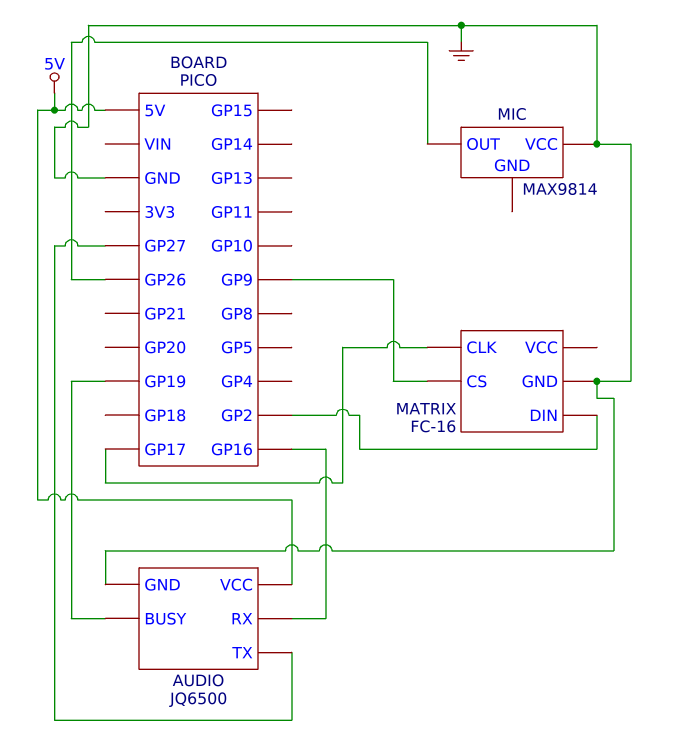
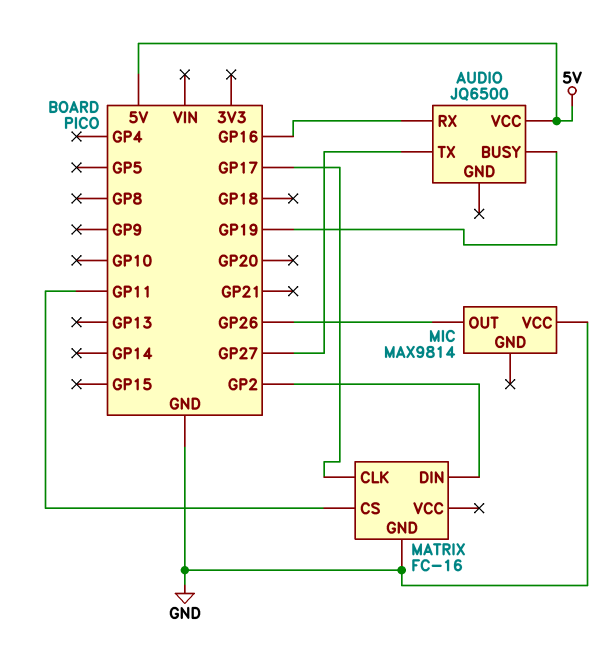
AUDIO pin GND: GND -> none
MATRIX pin CS: GP9 -> GP11

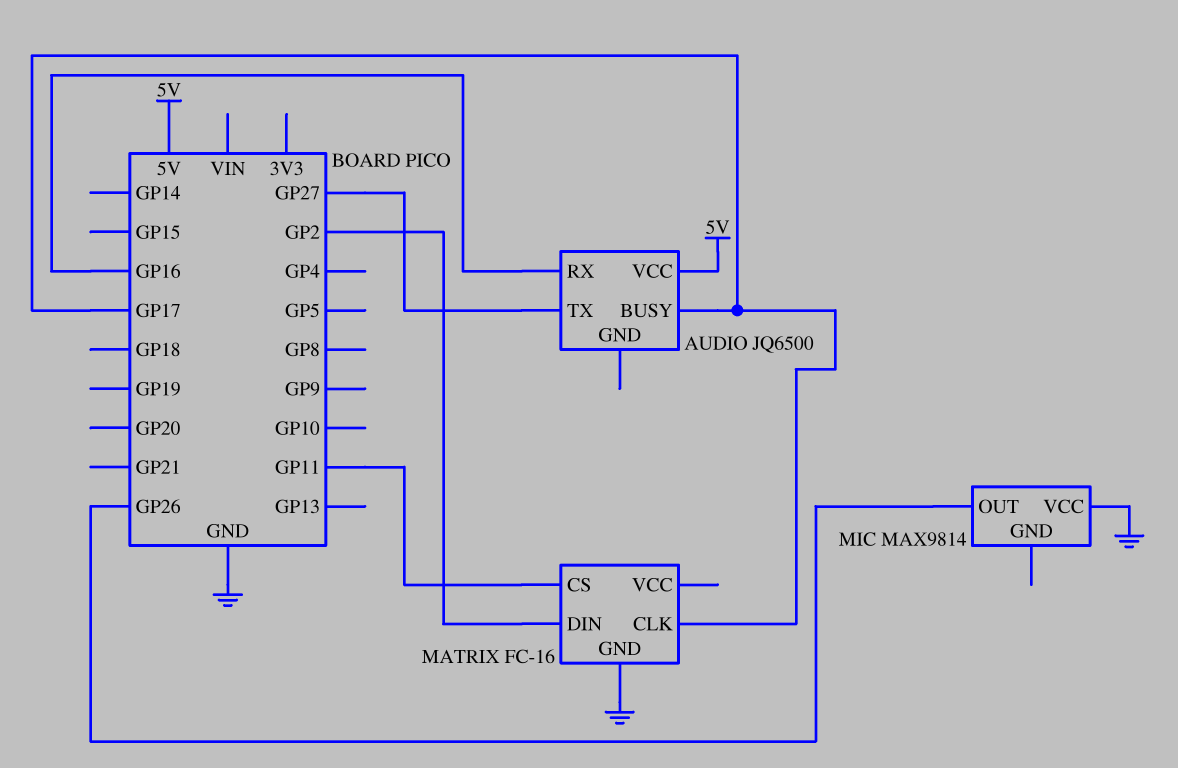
AUDIO pin BUSY: GP19 -> GP17

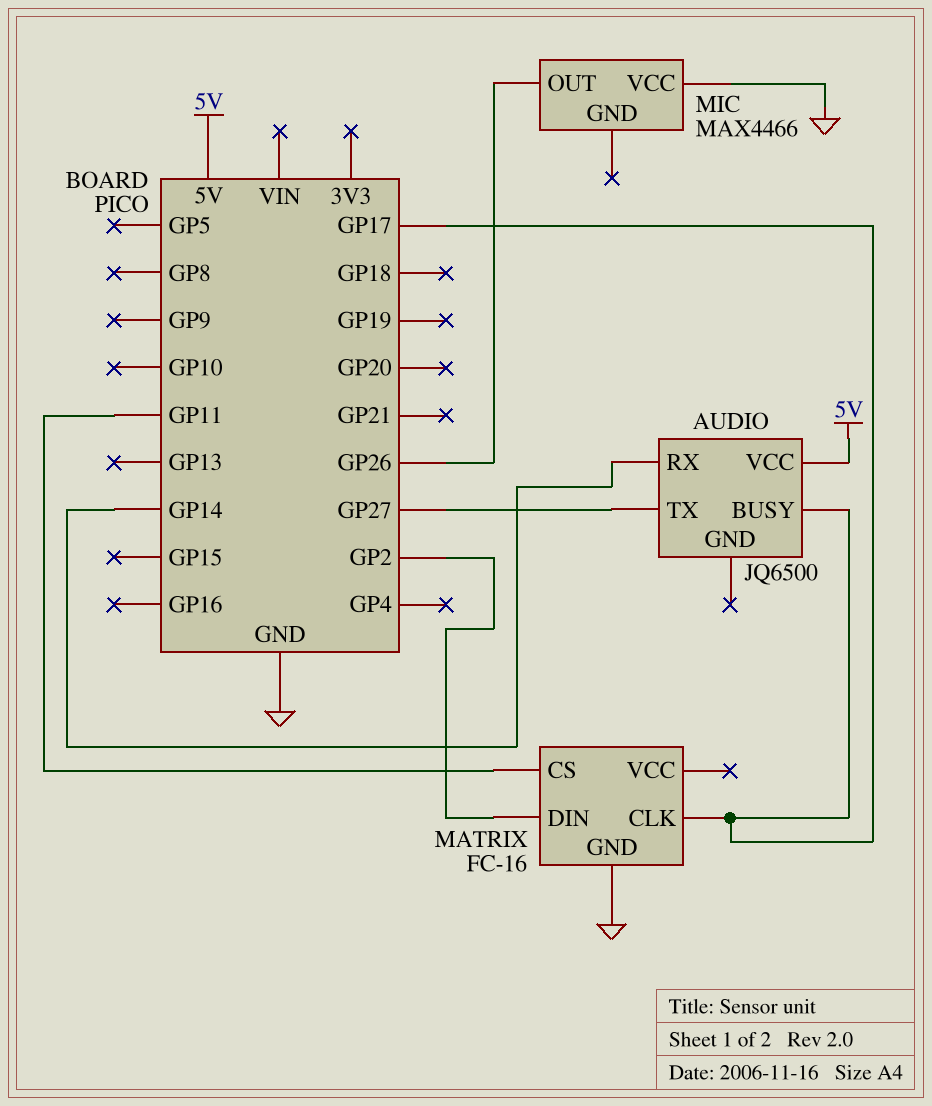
AUDIO pin RX: GP16 -> GP14
MIC: MAX9814 -> MAX4466

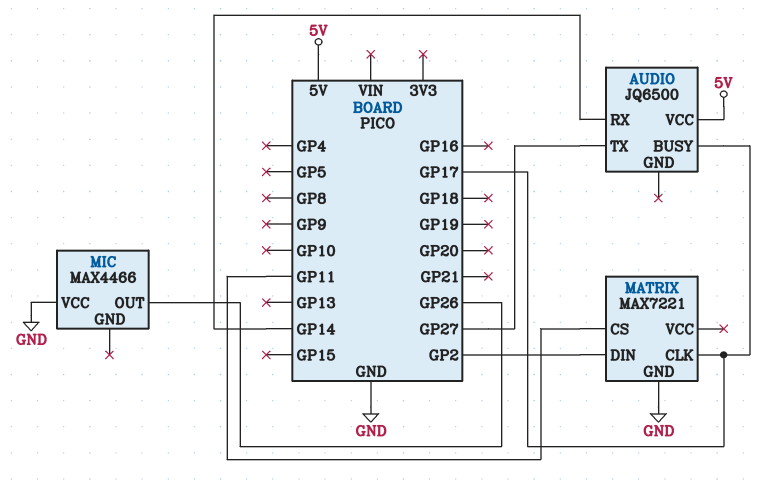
MATRIX: FC-16 -> MAX7221

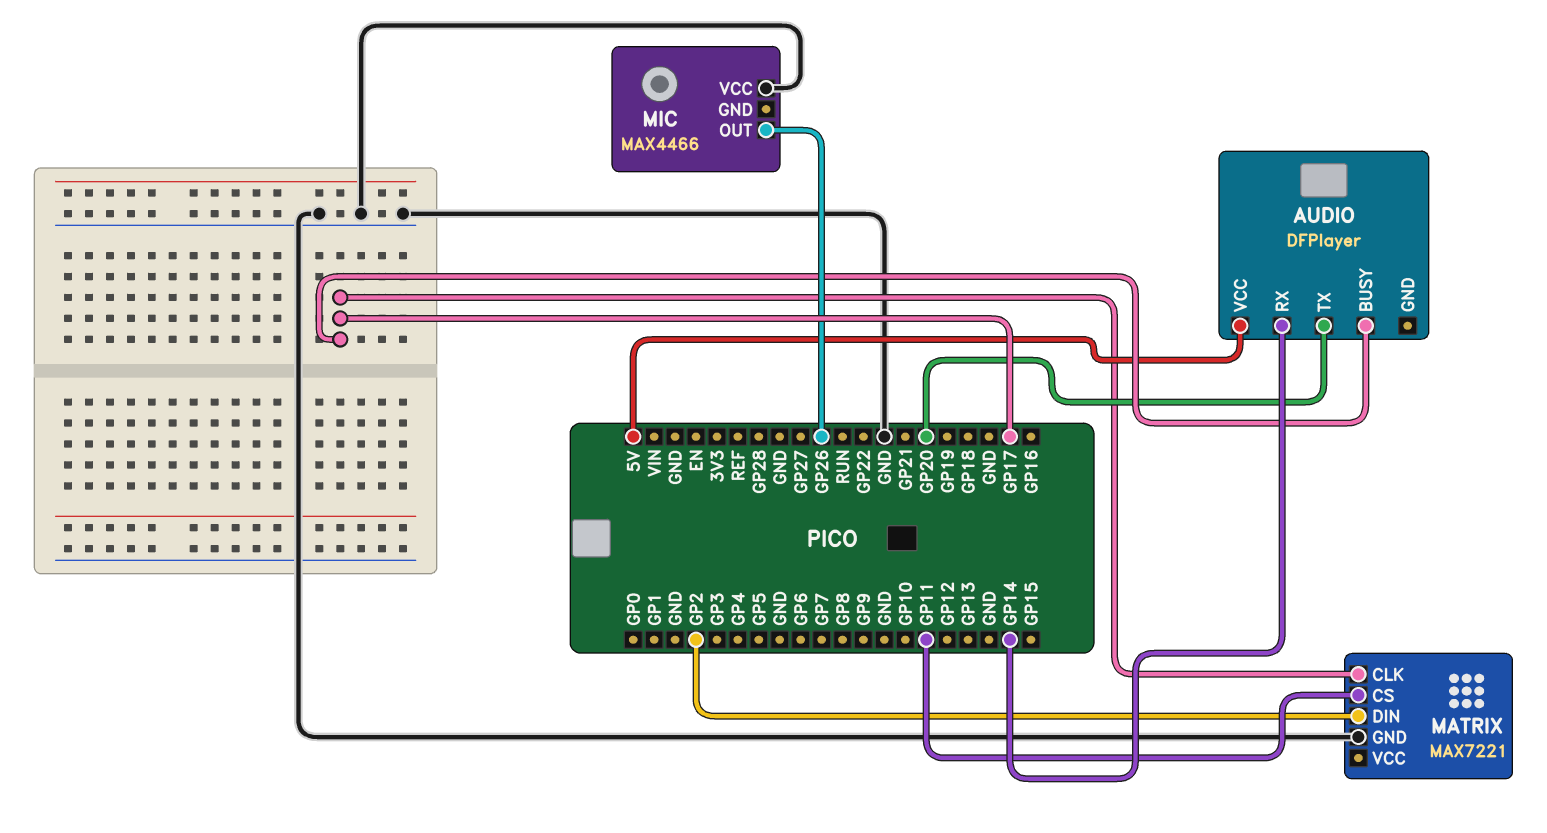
AUDIO: JQ6500 -> DFPlayer
AUDIO pin TX: GP27 -> GP20

